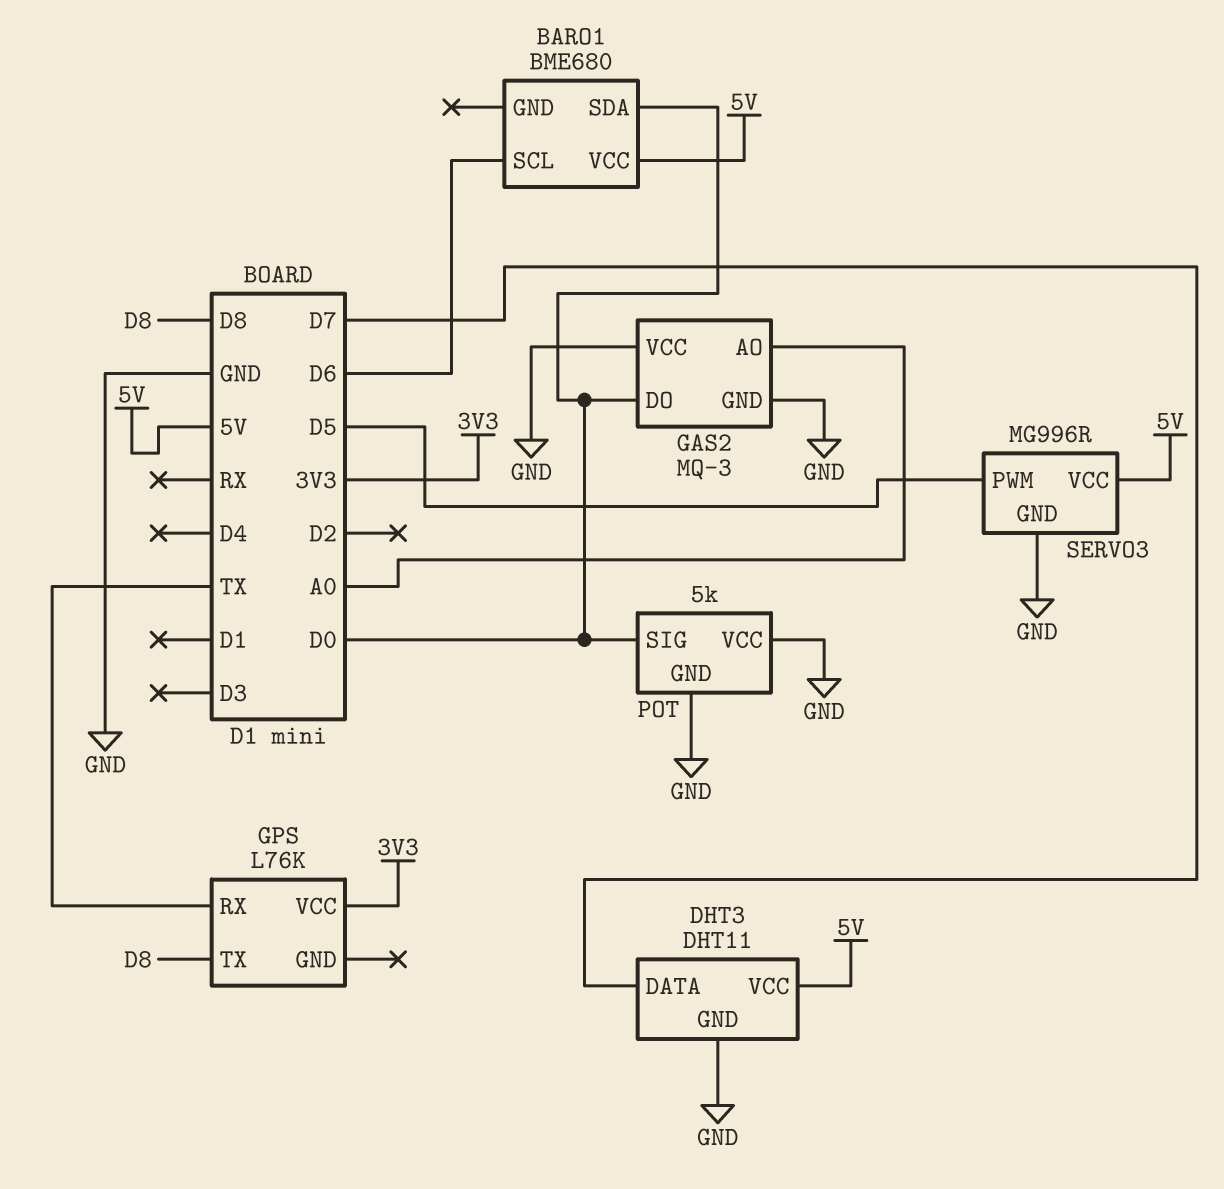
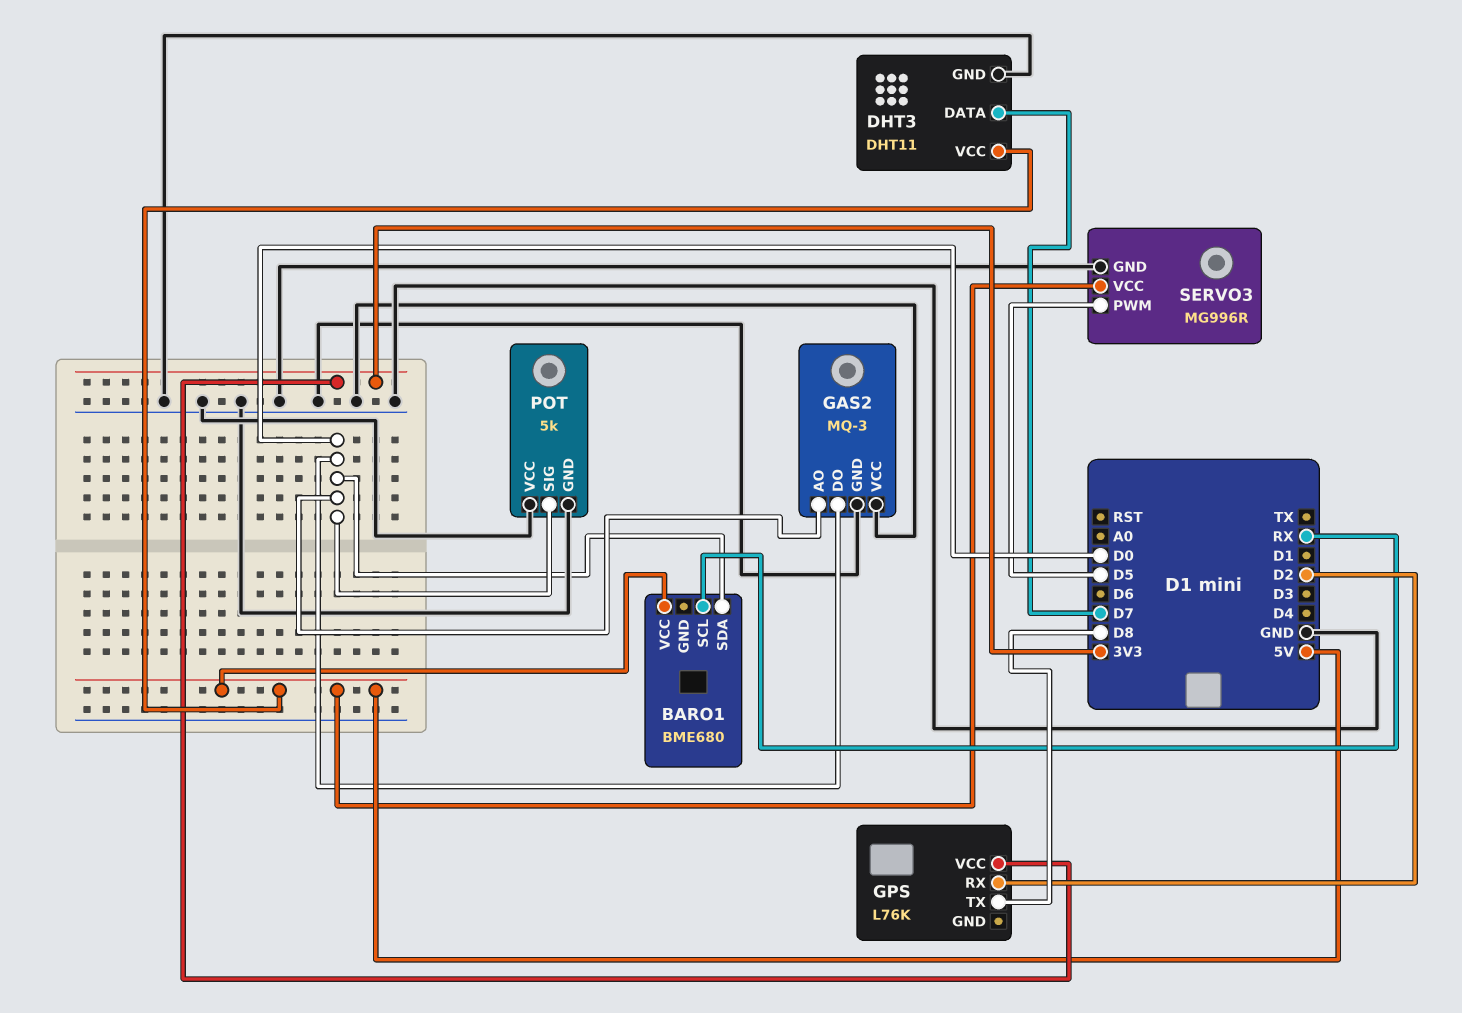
BARO1 pin SCL: D6 -> RX
GAS2 pin AO: A0 -> D0
GPS pin RX: TX -> D2

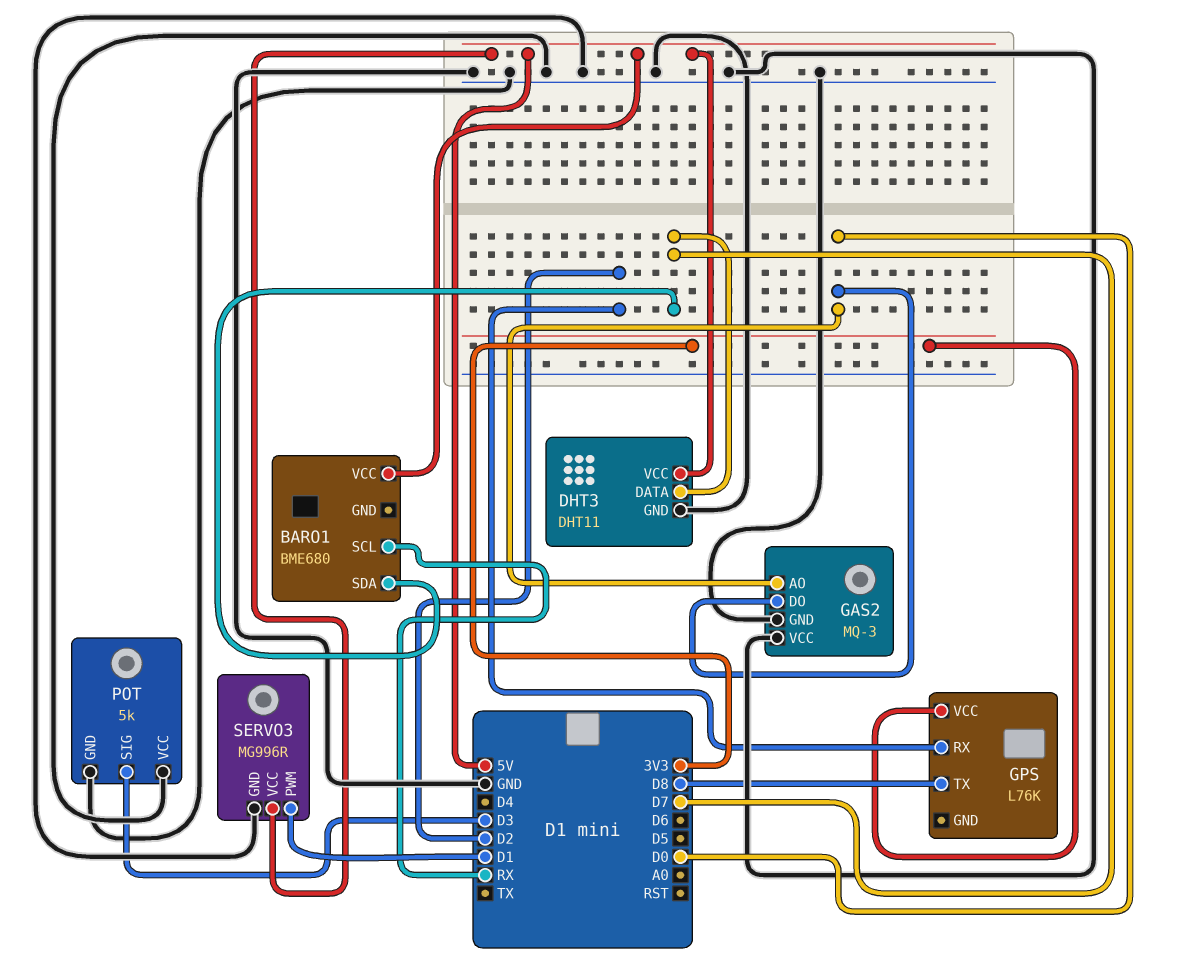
BARO1 pin SDA: D0 -> D7
POT pin SIG: D0 -> D3
SERVO3 pin PWM: D5 -> D1

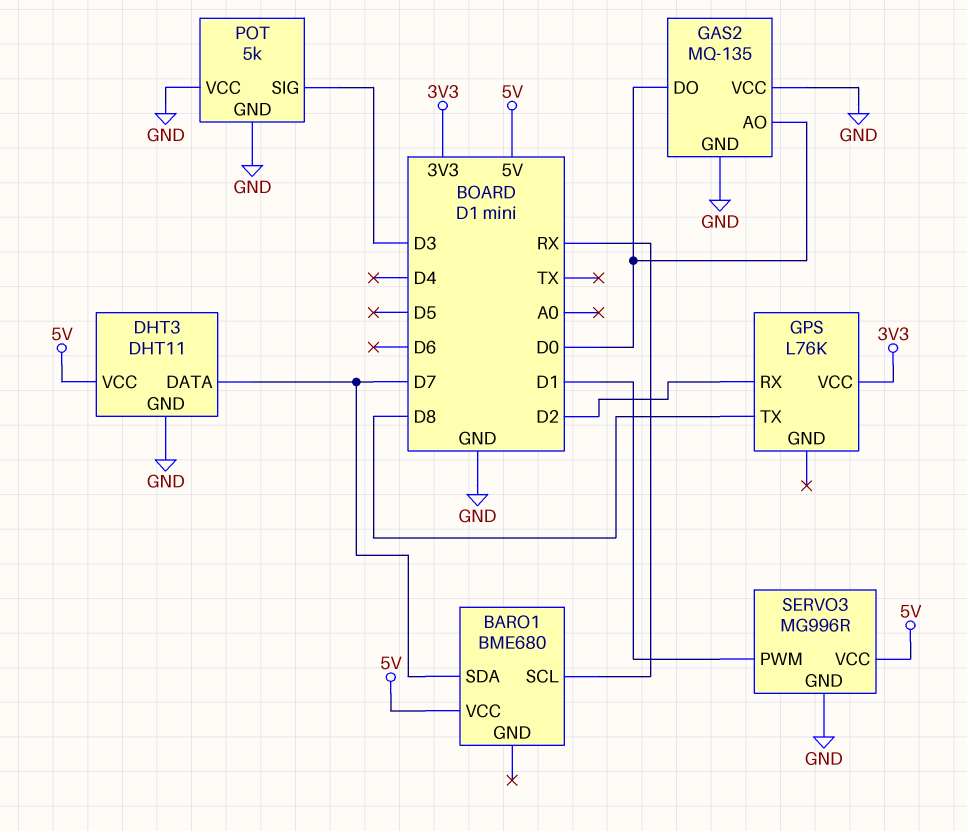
GAS2: MQ-3 -> MQ-135

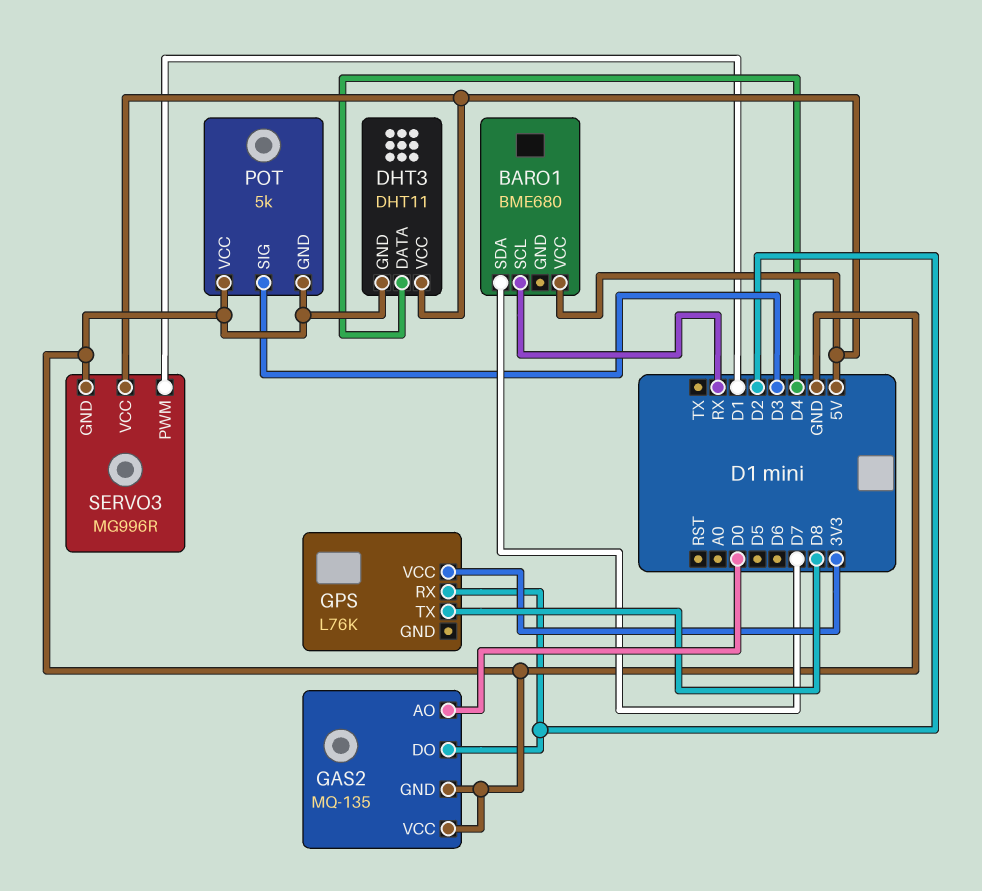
DHT3 pin DATA: D7 -> D4
GAS2 pin DO: D0 -> D2

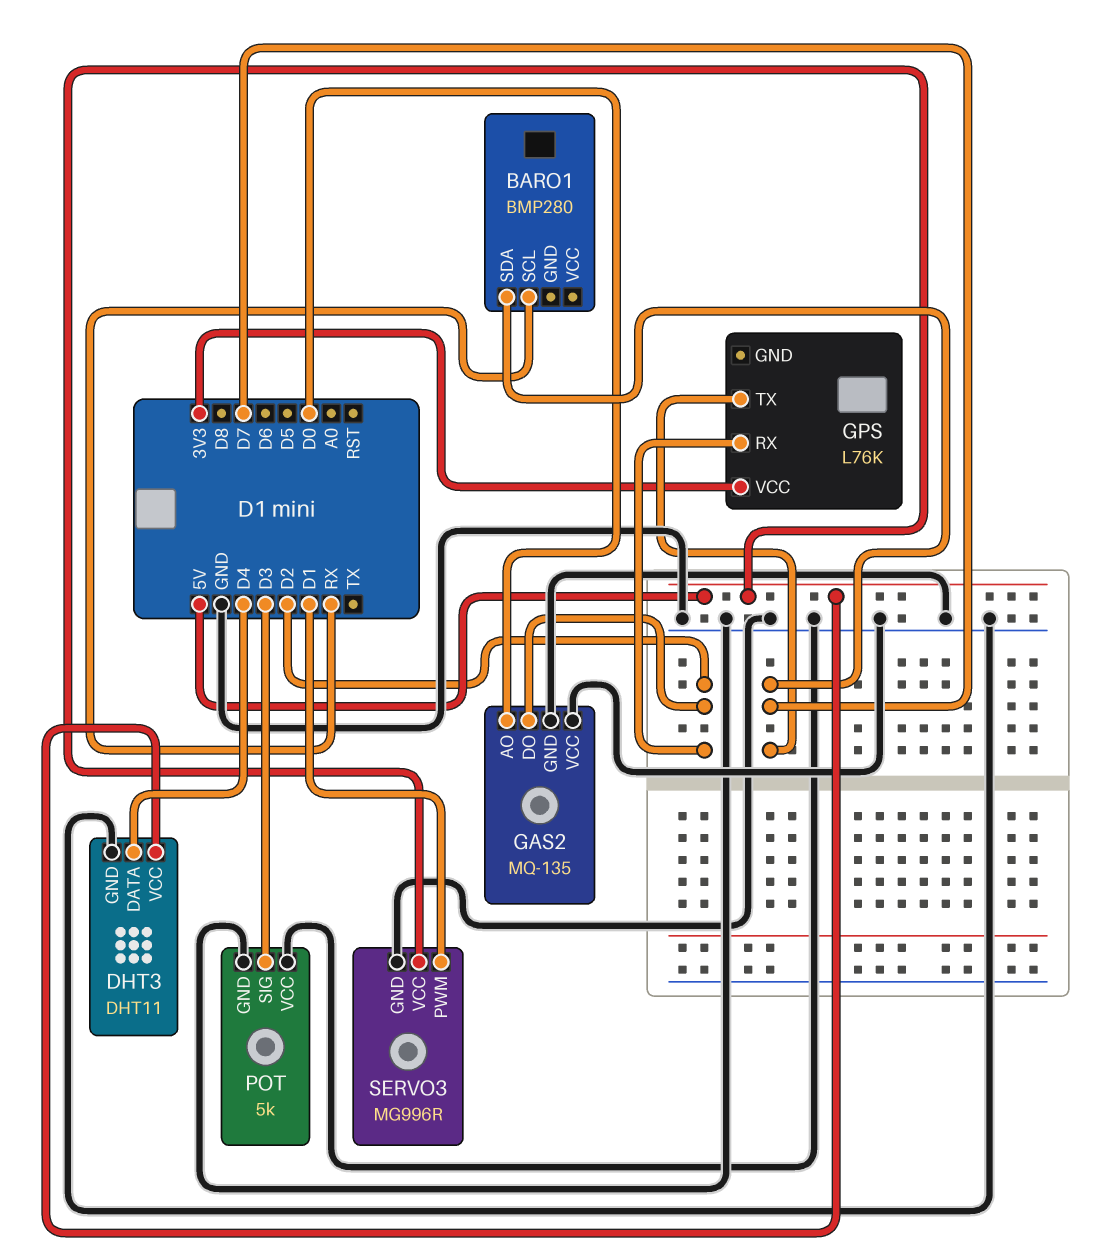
BARO1: BME680 -> BMP280
BARO1 pin VCC: 5V -> none
GPS pin TX: D8 -> D7

